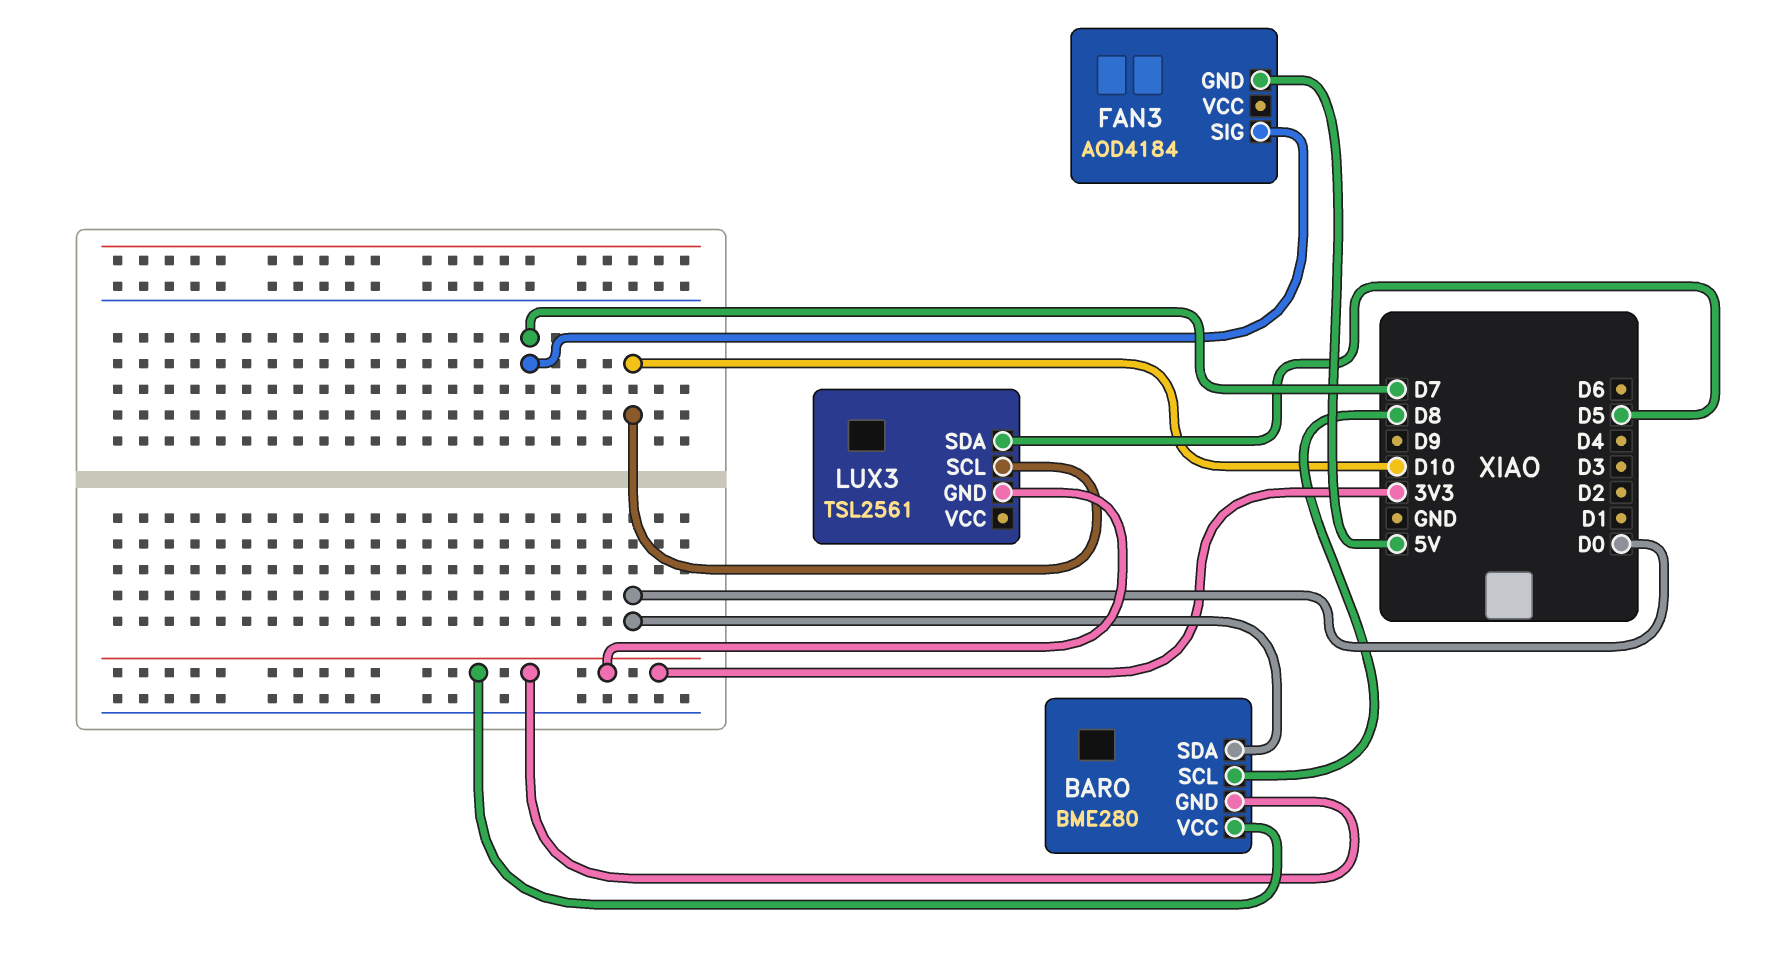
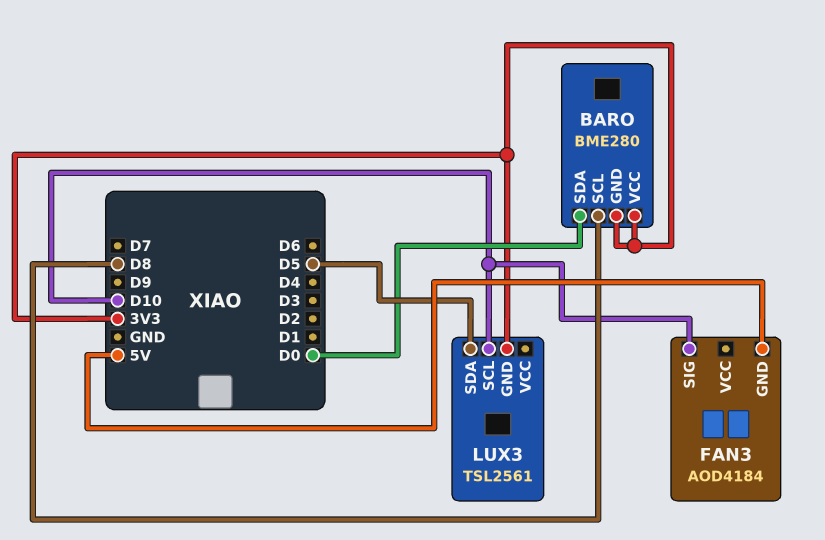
FAN3 pin SIG: D7 -> D10

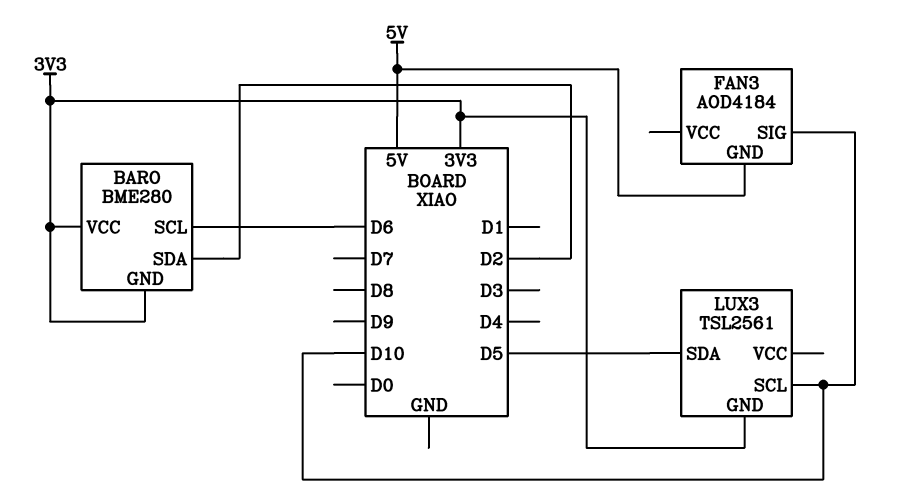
BARO pin SCL: D8 -> D6
BARO pin SDA: D0 -> D2

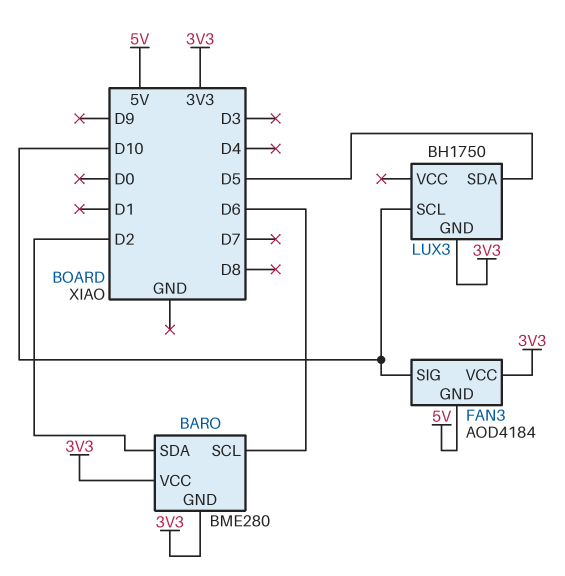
FAN3 pin VCC: none -> 3V3
LUX3: TSL2561 -> BH1750

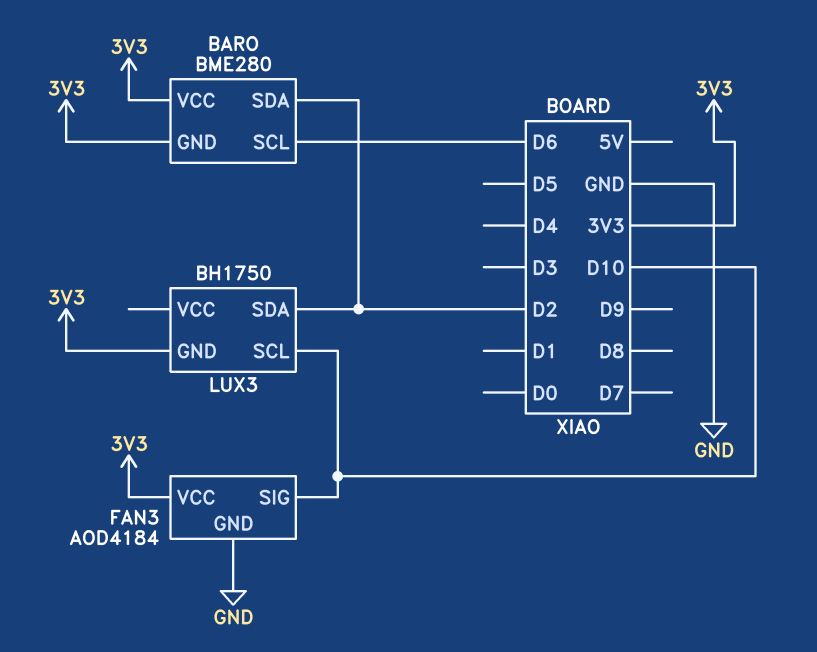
FAN3 pin GND: 5V -> GND
LUX3 pin SDA: D5 -> D2

